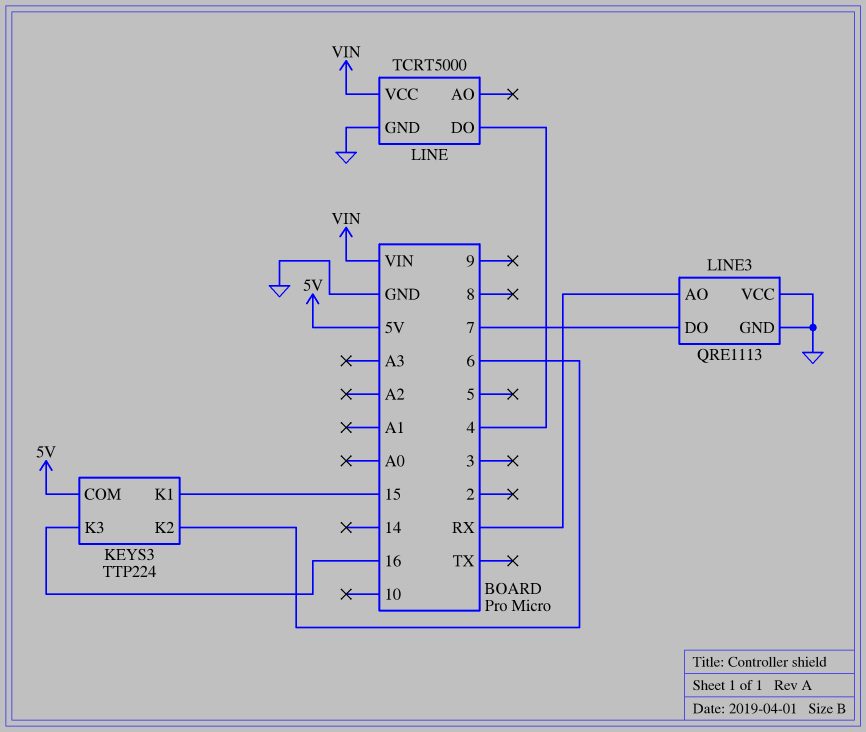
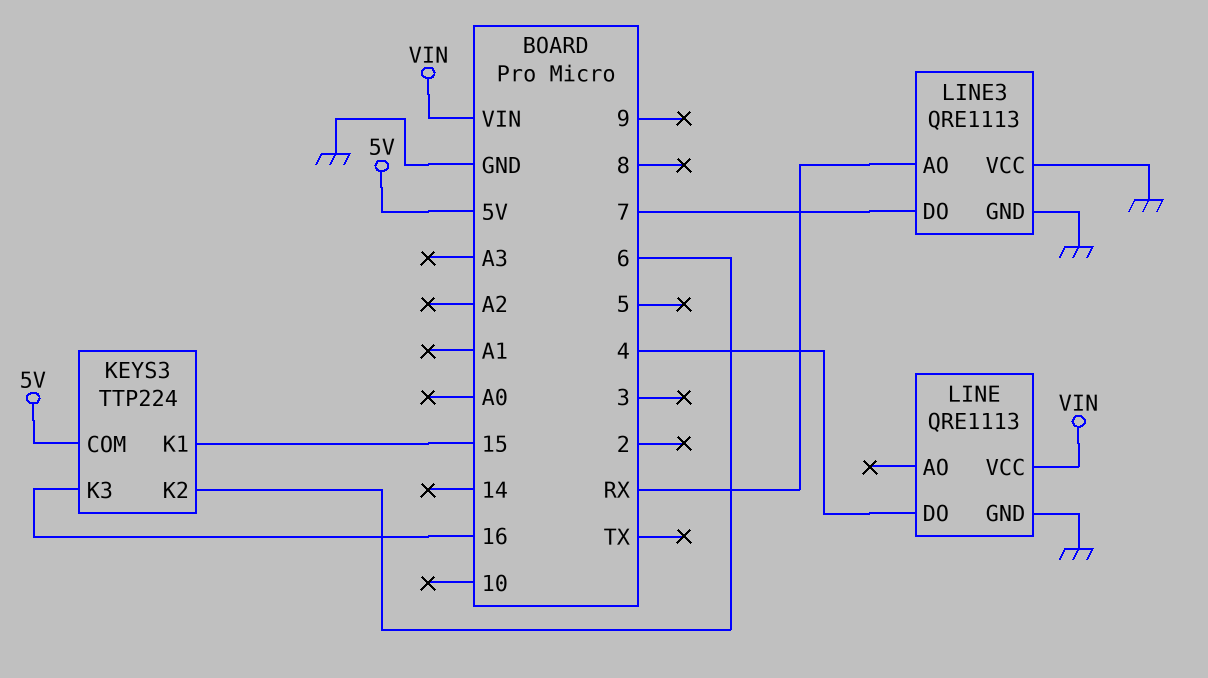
LINE: TCRT5000 -> QRE1113

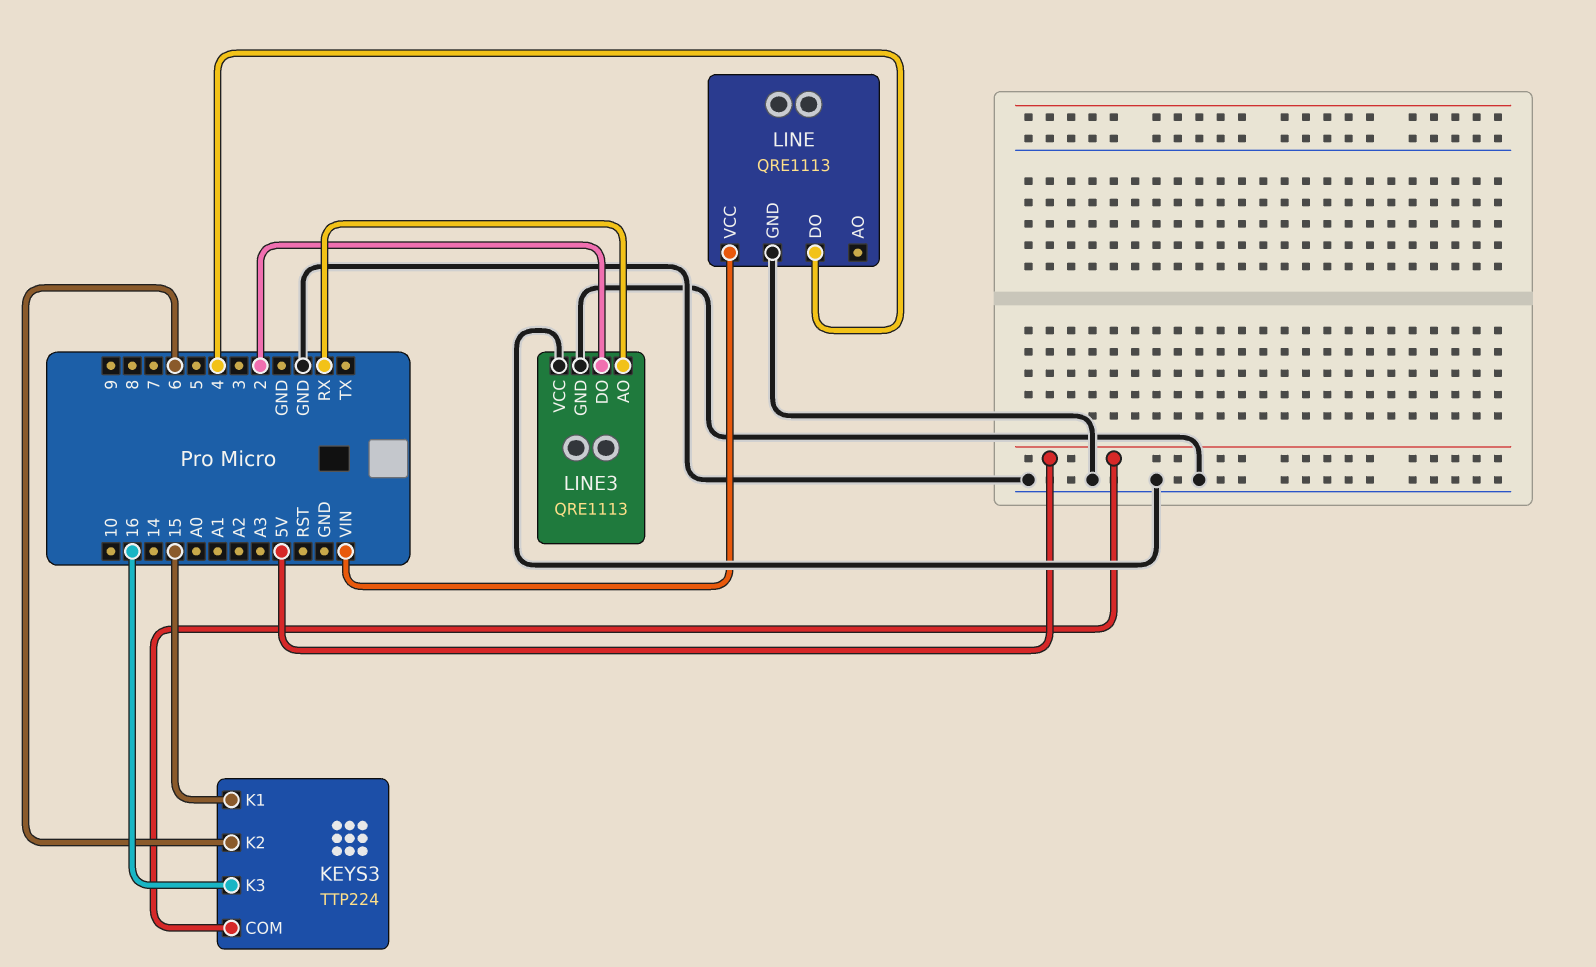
LINE3 pin DO: 7 -> 2

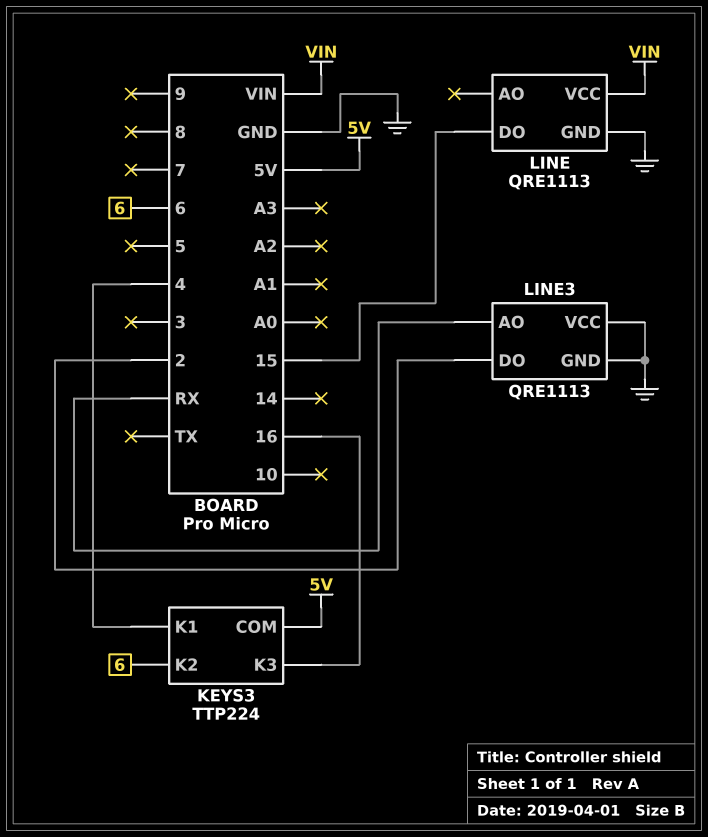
KEYS3 pin K1: 15 -> 4
LINE pin DO: 4 -> 15

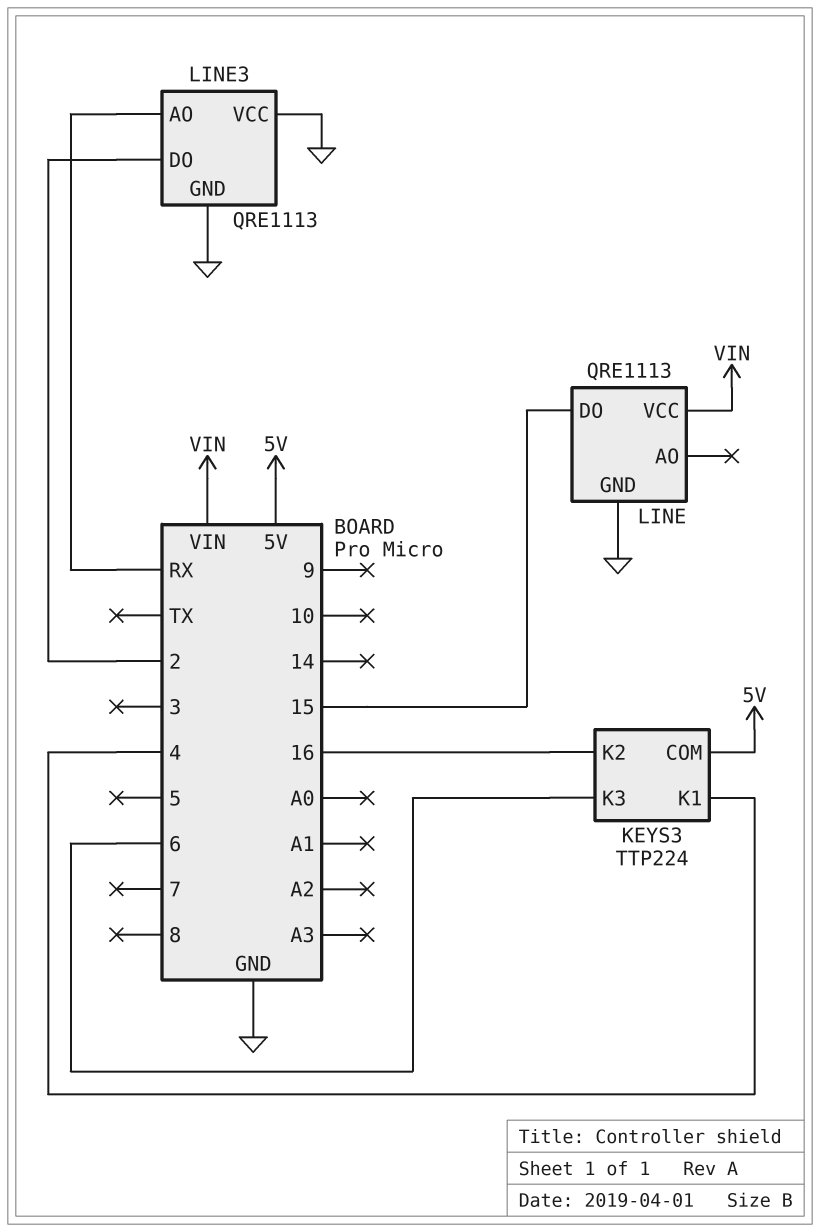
KEYS3 pin K2: 6 -> 16
KEYS3 pin K3: 16 -> 6

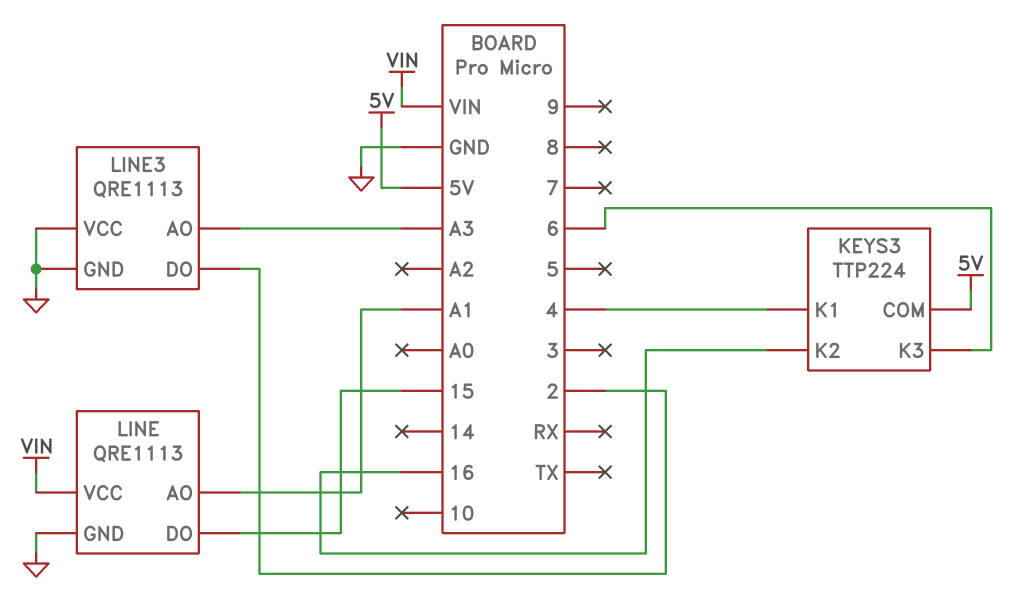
LINE pin AO: none -> A1
LINE3 pin AO: RX -> A3

